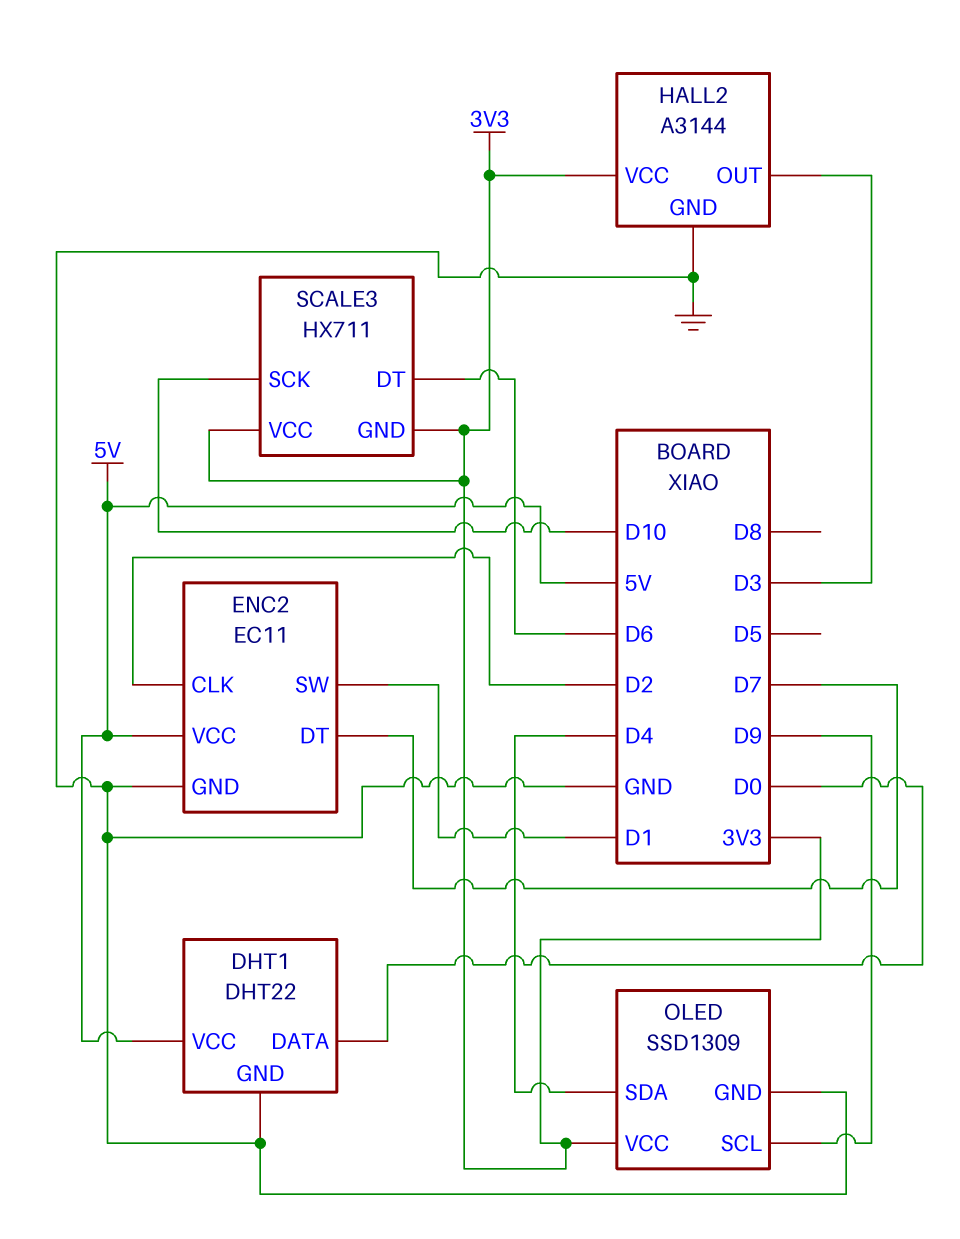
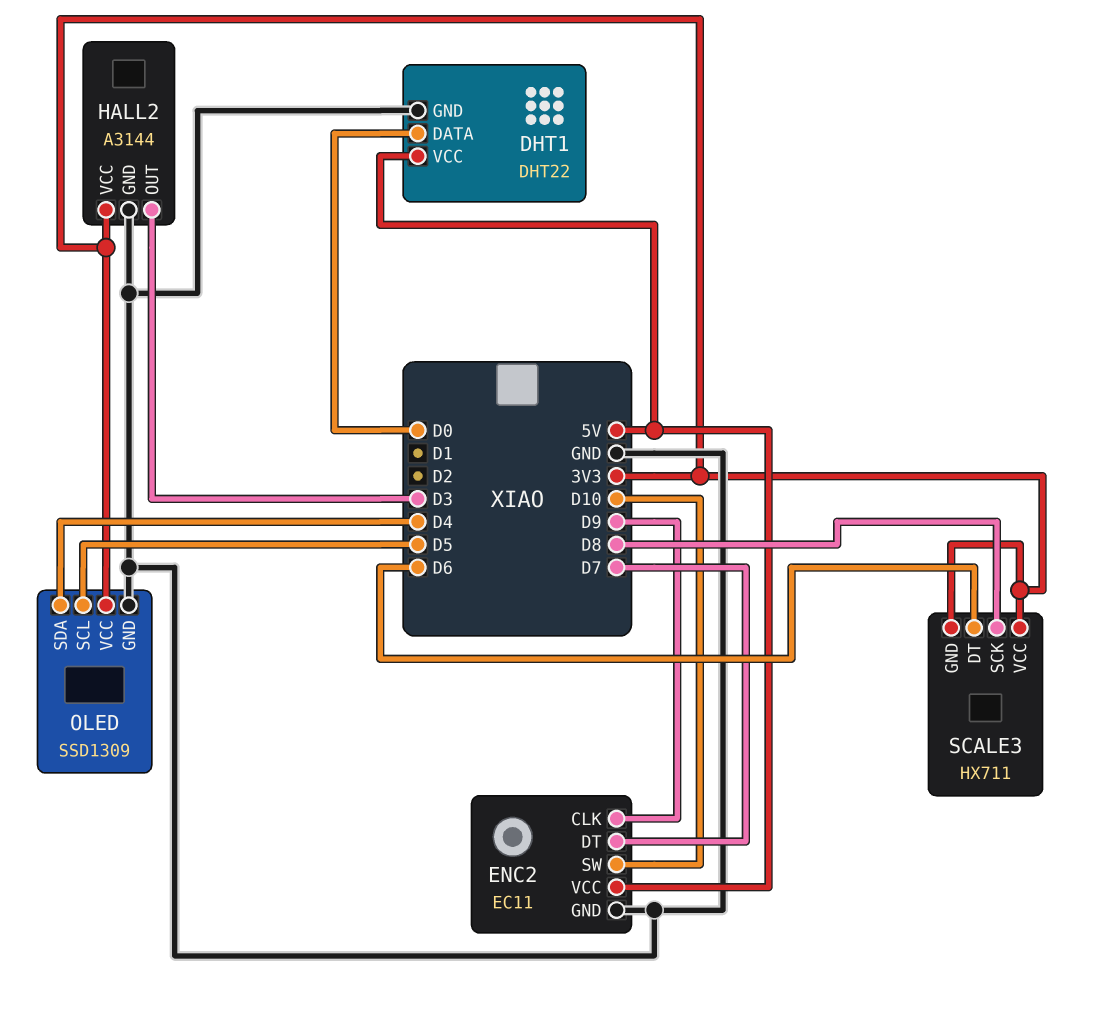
ENC2 pin CLK: D2 -> D9
ENC2 pin SW: D1 -> D10
OLED pin SCL: D9 -> D5
SCALE3 pin SCK: D10 -> D8

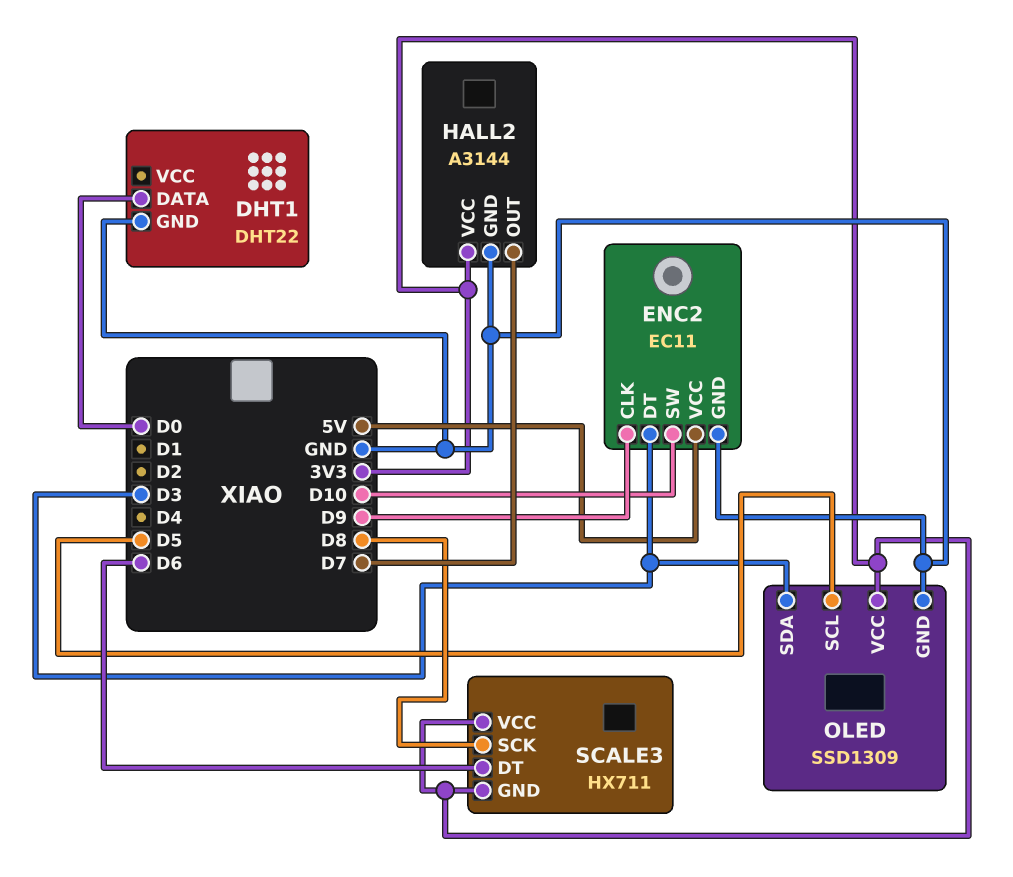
DHT1 pin VCC: 5V -> none
ENC2 pin DT: D7 -> D3
HALL2 pin OUT: D3 -> D7
OLED pin SDA: D4 -> D3

